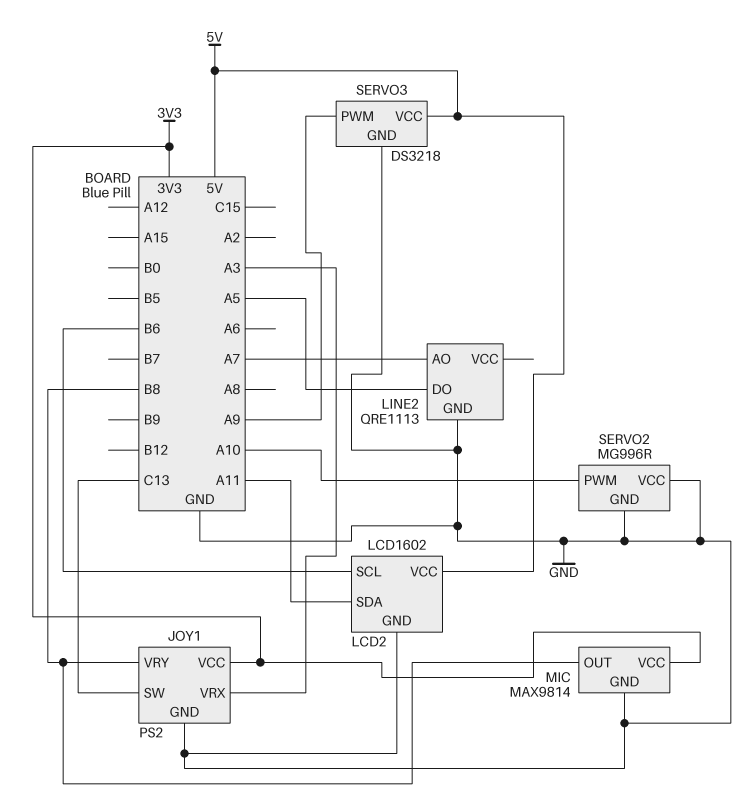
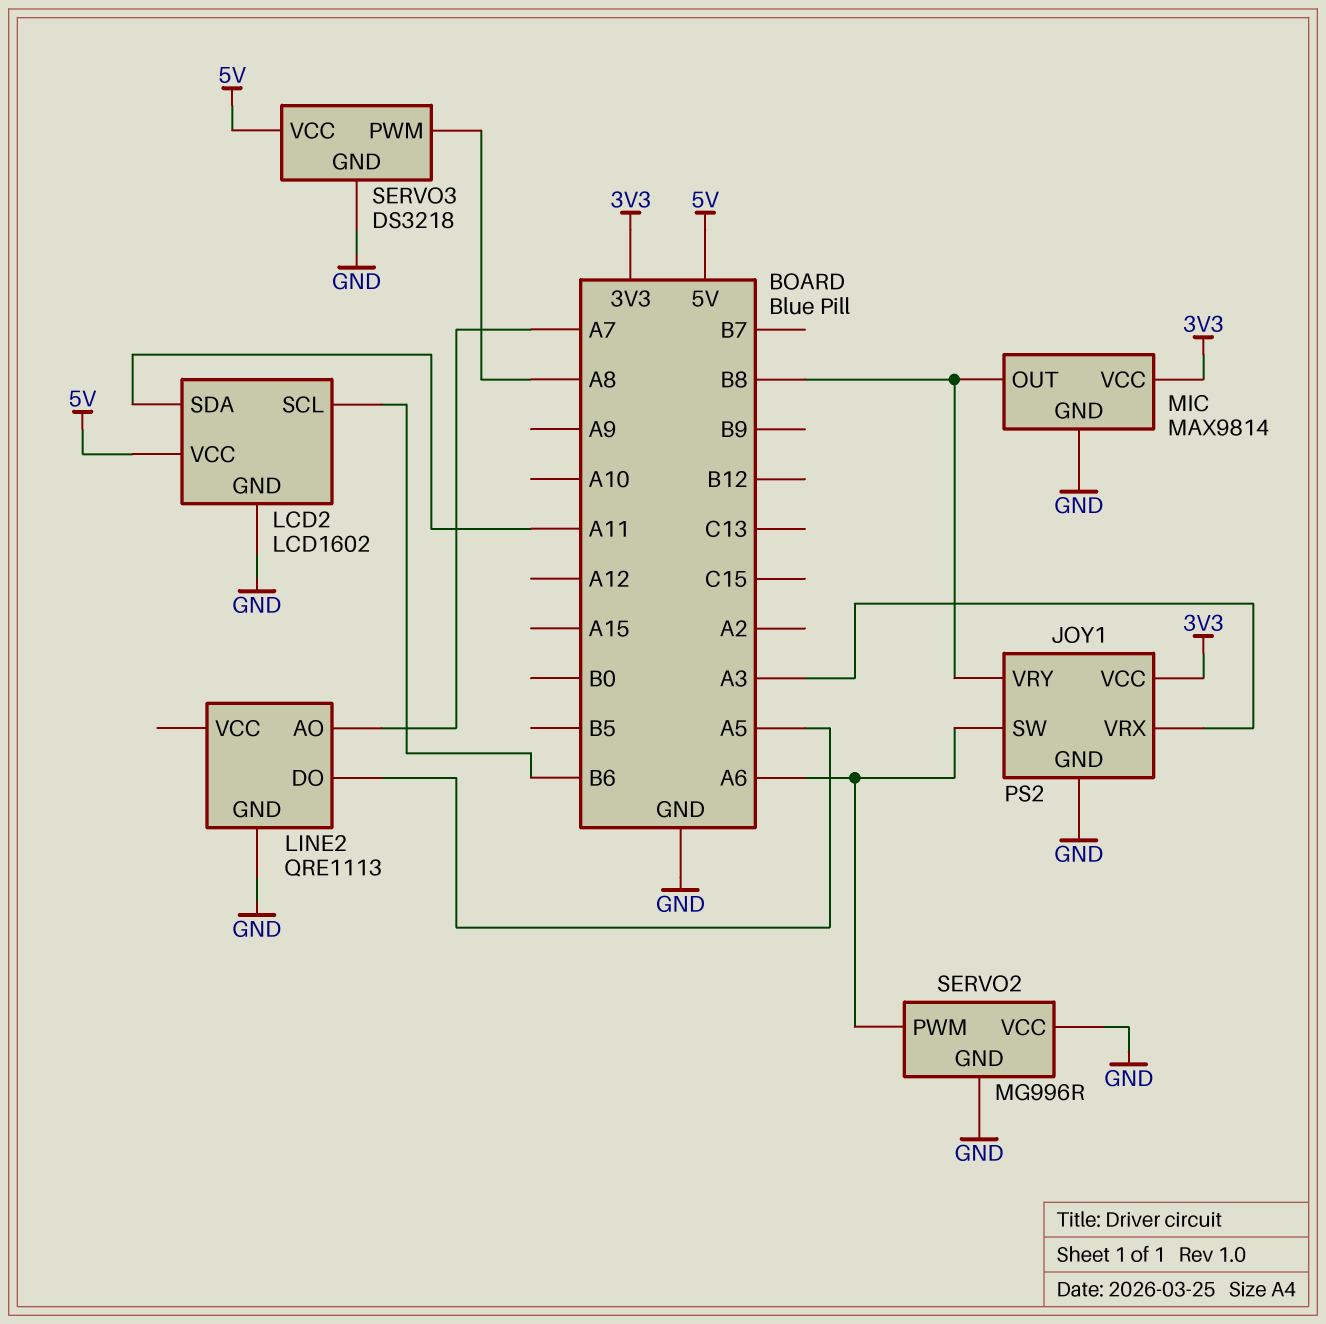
JOY1 pin SW: C13 -> A6
SERVO2 pin PWM: A10 -> A6
SERVO3 pin PWM: A9 -> A8

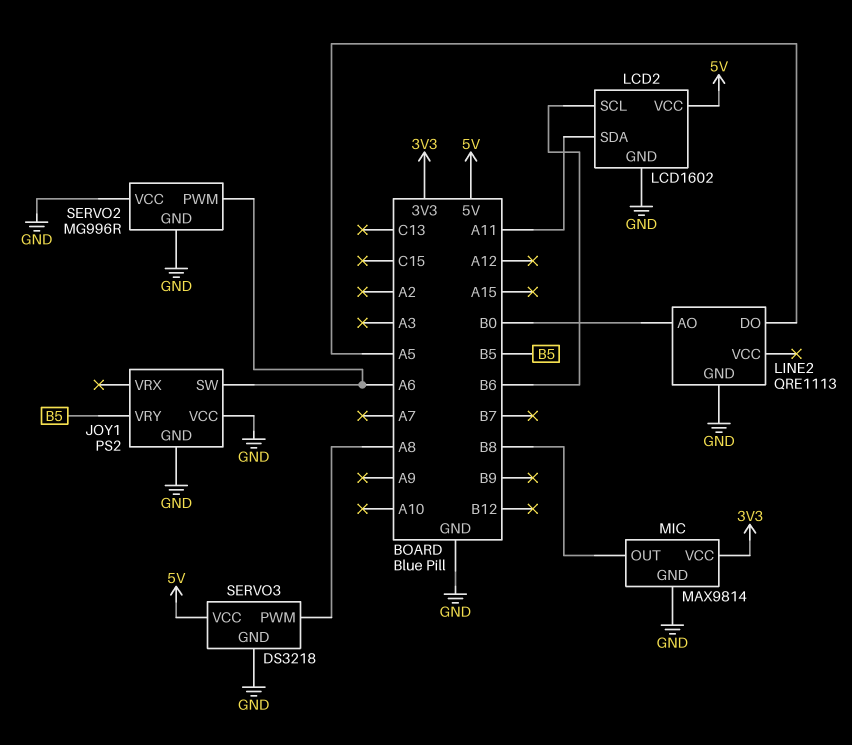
JOY1 pin VCC: 3V3 -> GND
JOY1 pin VRX: A3 -> none
JOY1 pin VRY: B8 -> B5
LINE2 pin AO: A7 -> B0

